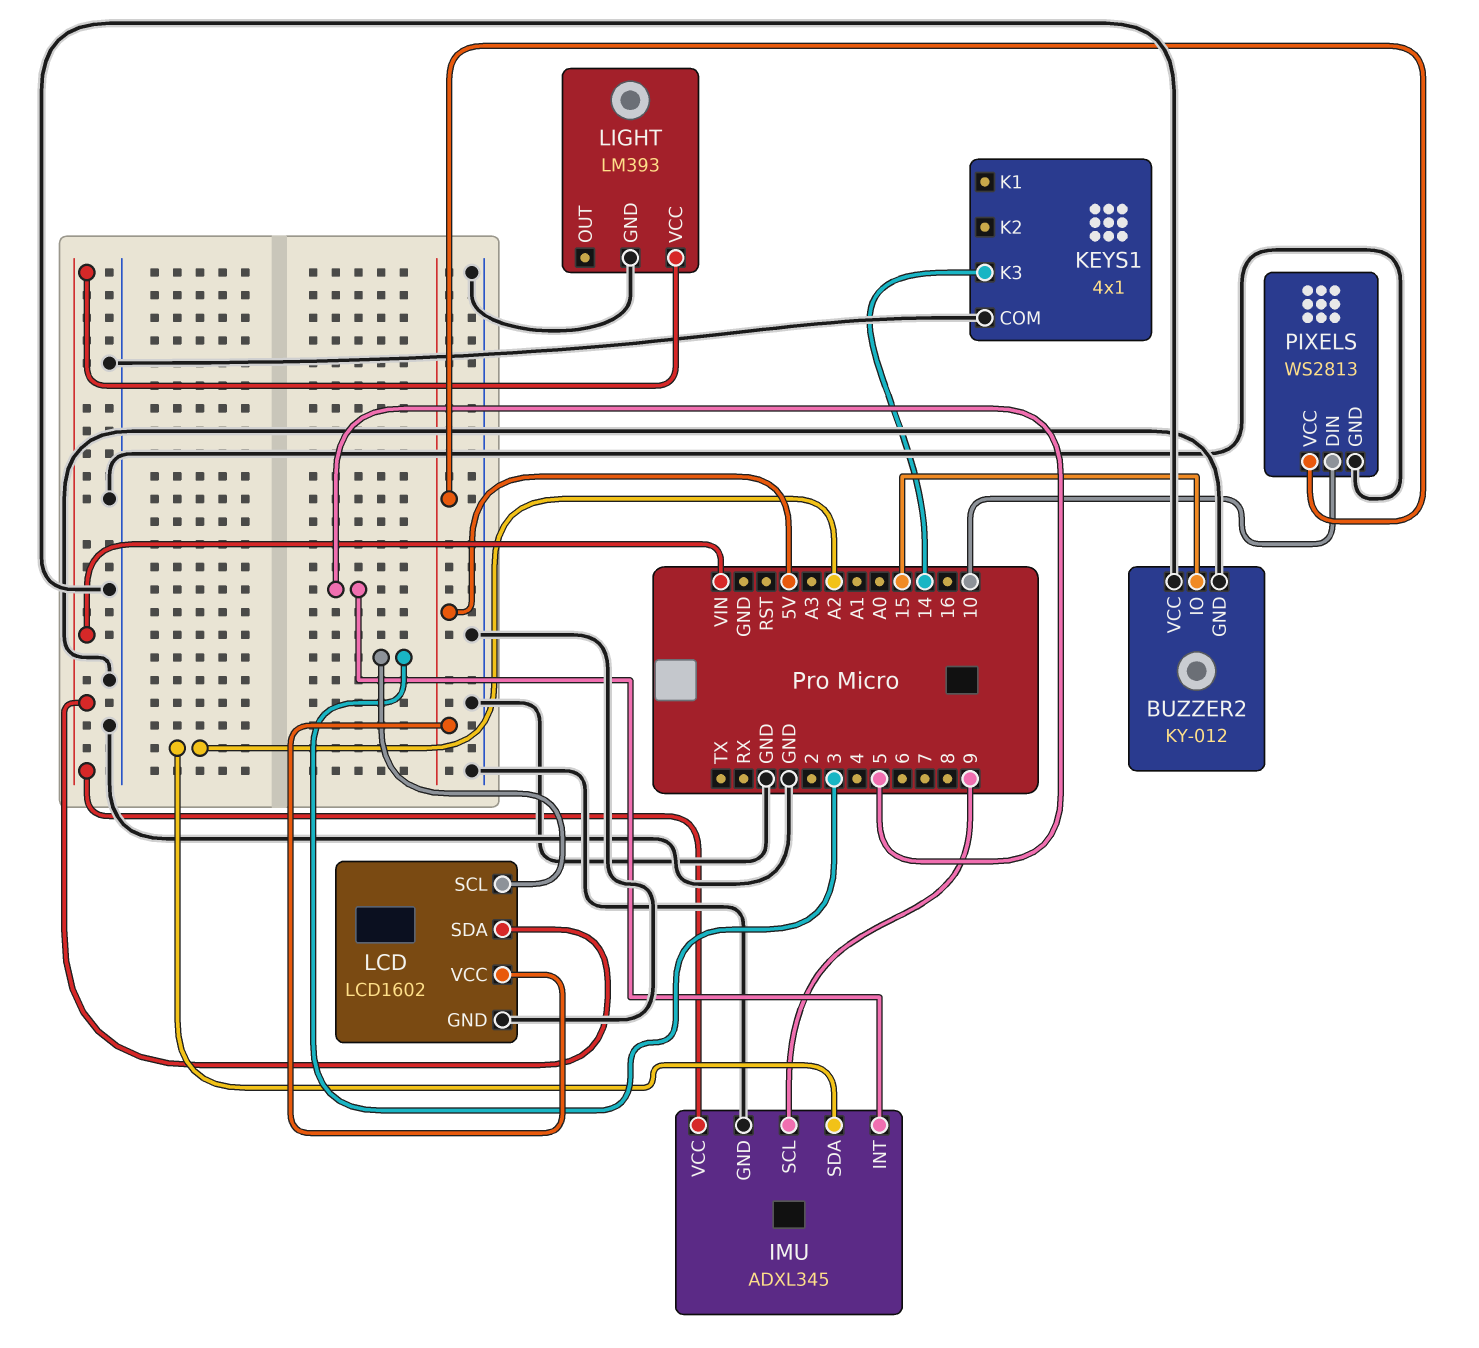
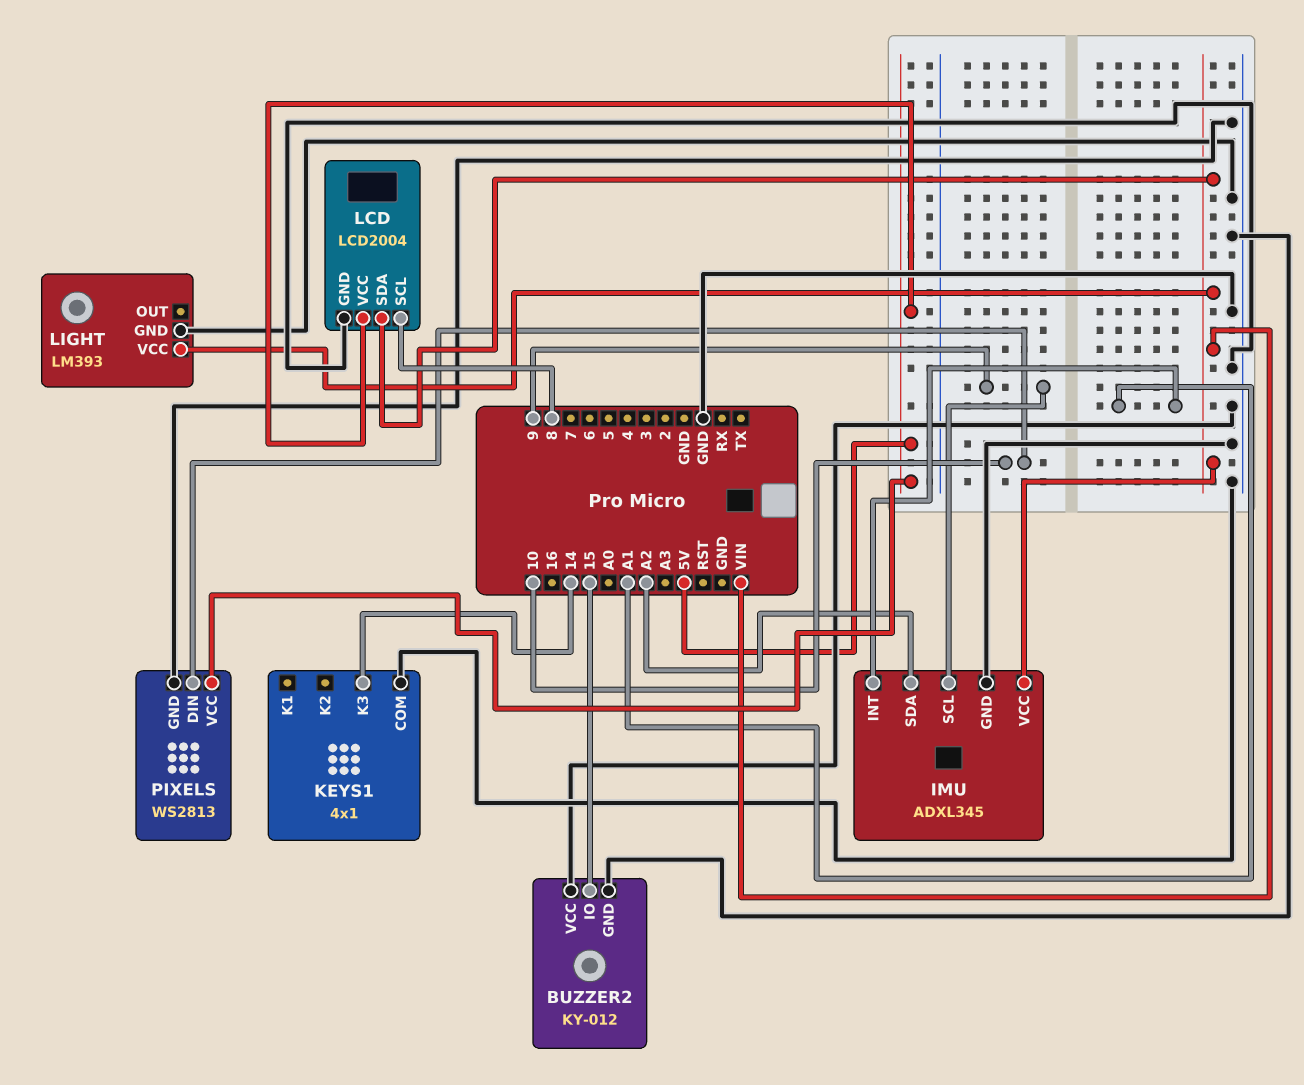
IMU pin INT: 5 -> A1
LCD: LCD1602 -> LCD2004
LCD pin SCL: 3 -> 8

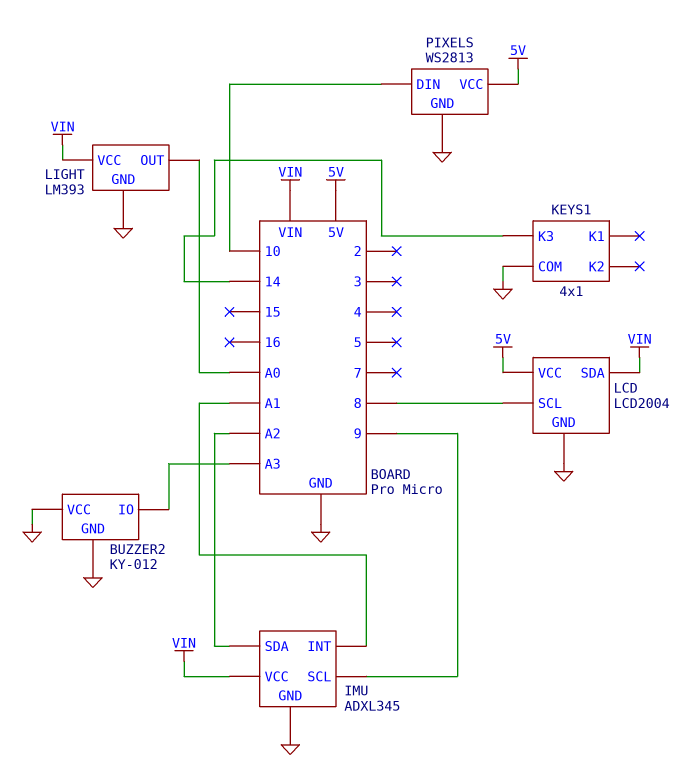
BUZZER2 pin IO: 15 -> A3
LIGHT pin OUT: none -> A0

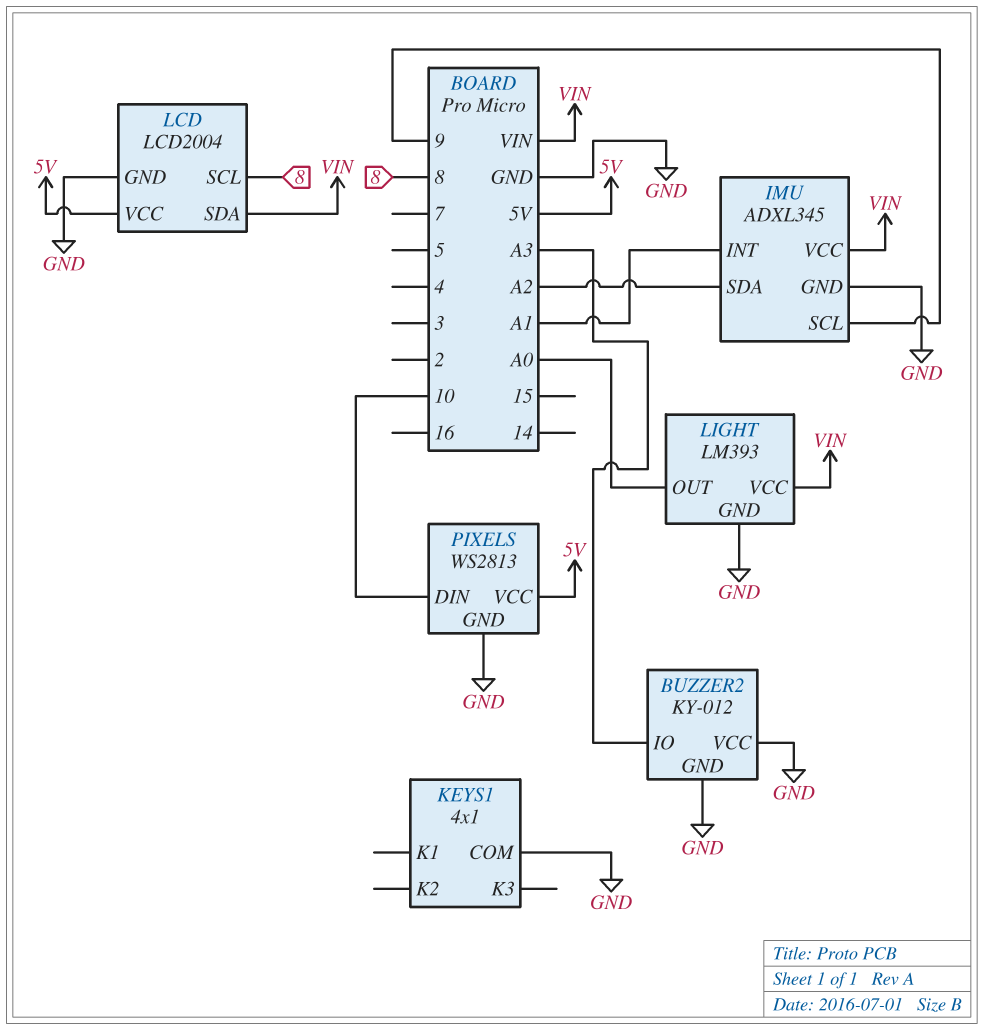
KEYS1 pin K3: 14 -> none

